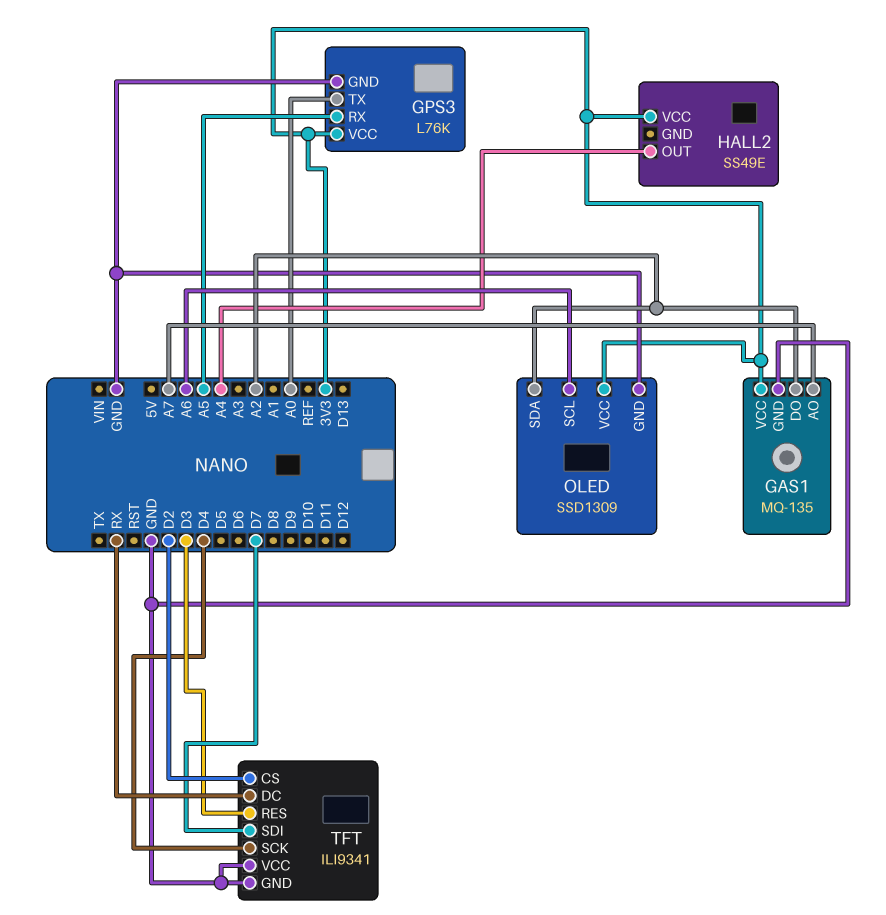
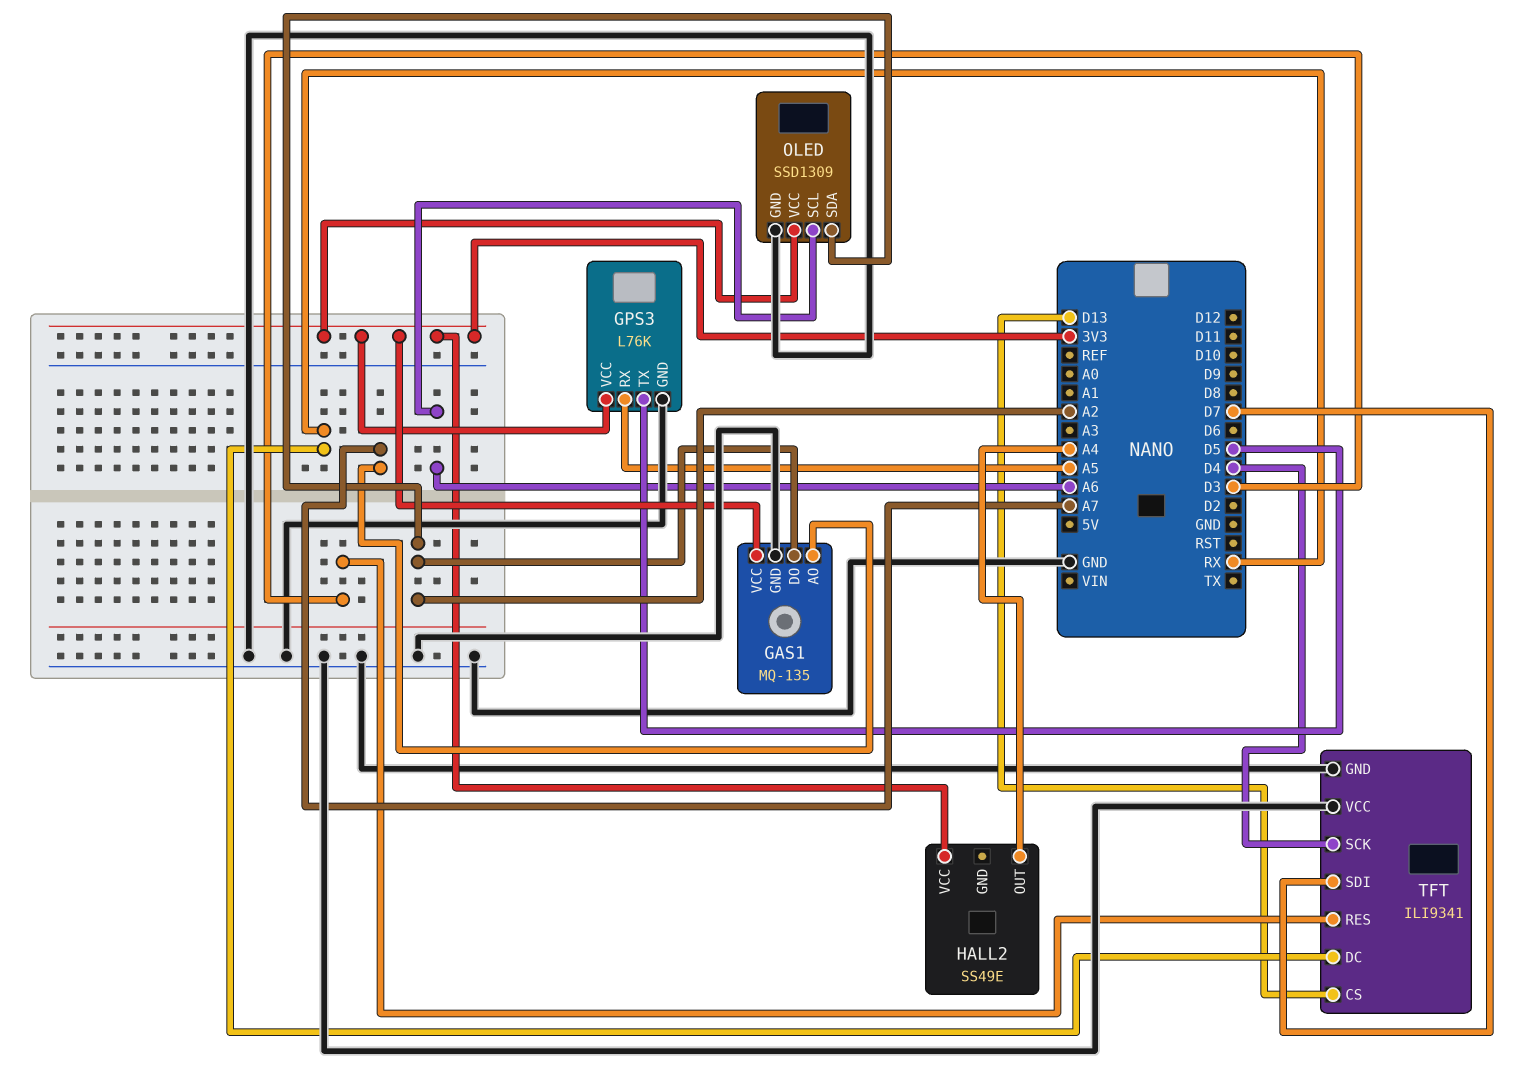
GPS3 pin TX: A0 -> D5
TFT pin CS: D2 -> D13

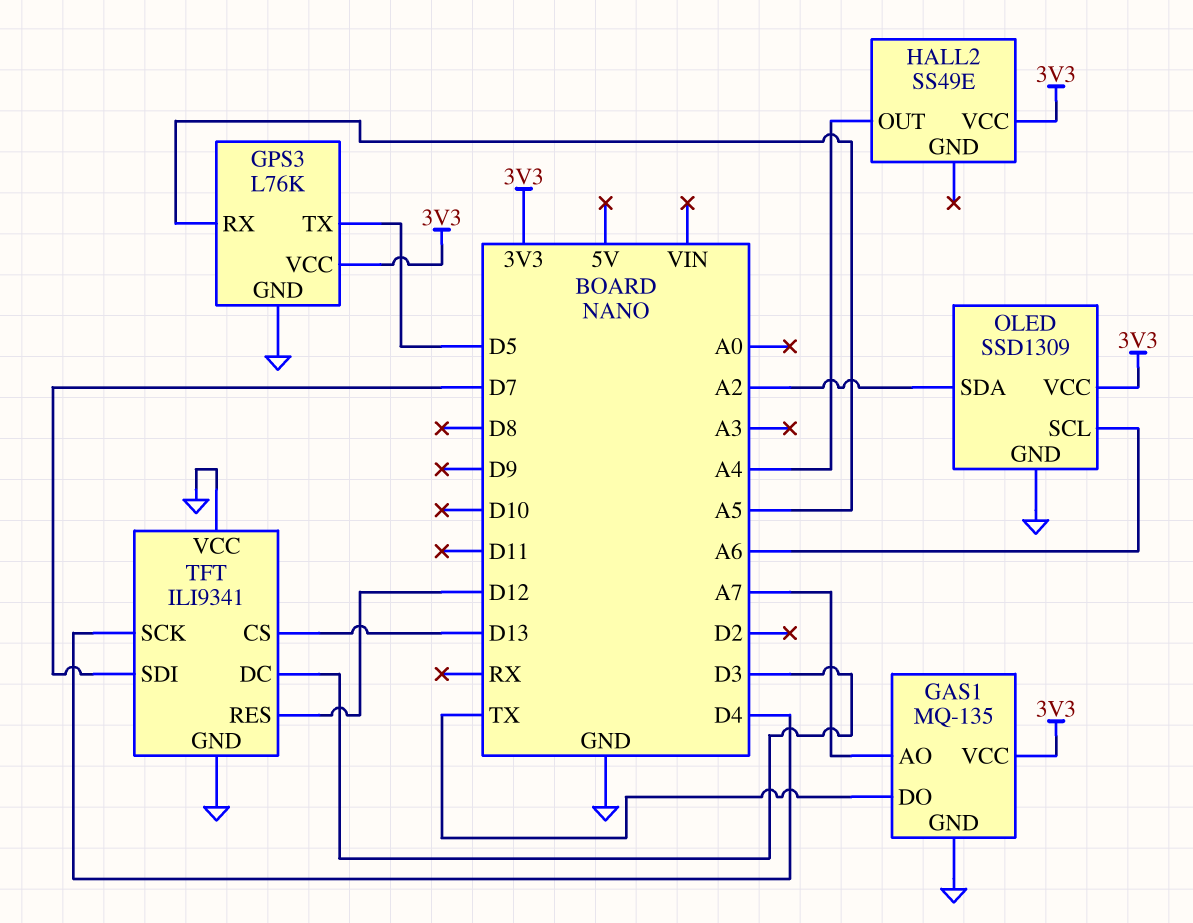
GAS1 pin DO: A2 -> TX
TFT pin DC: RX -> D3
TFT pin RES: D3 -> D12

